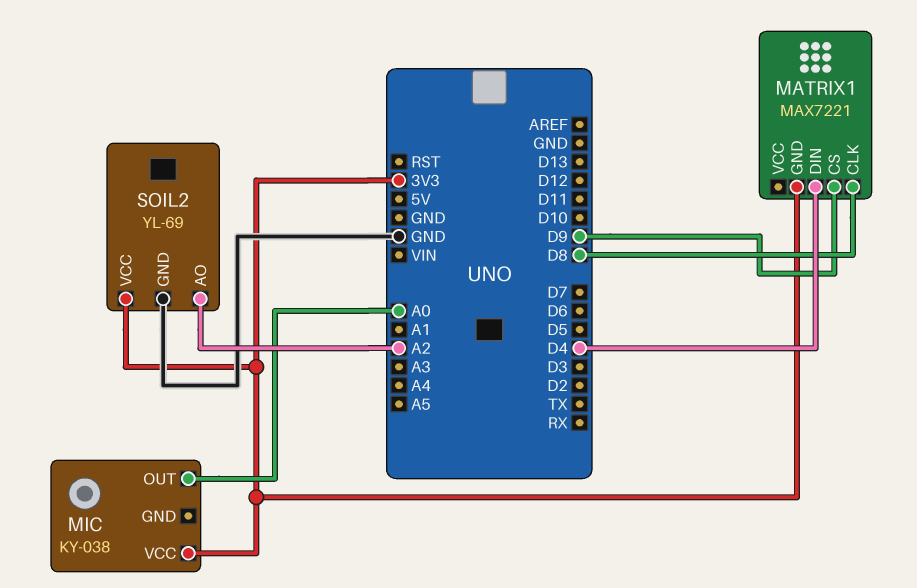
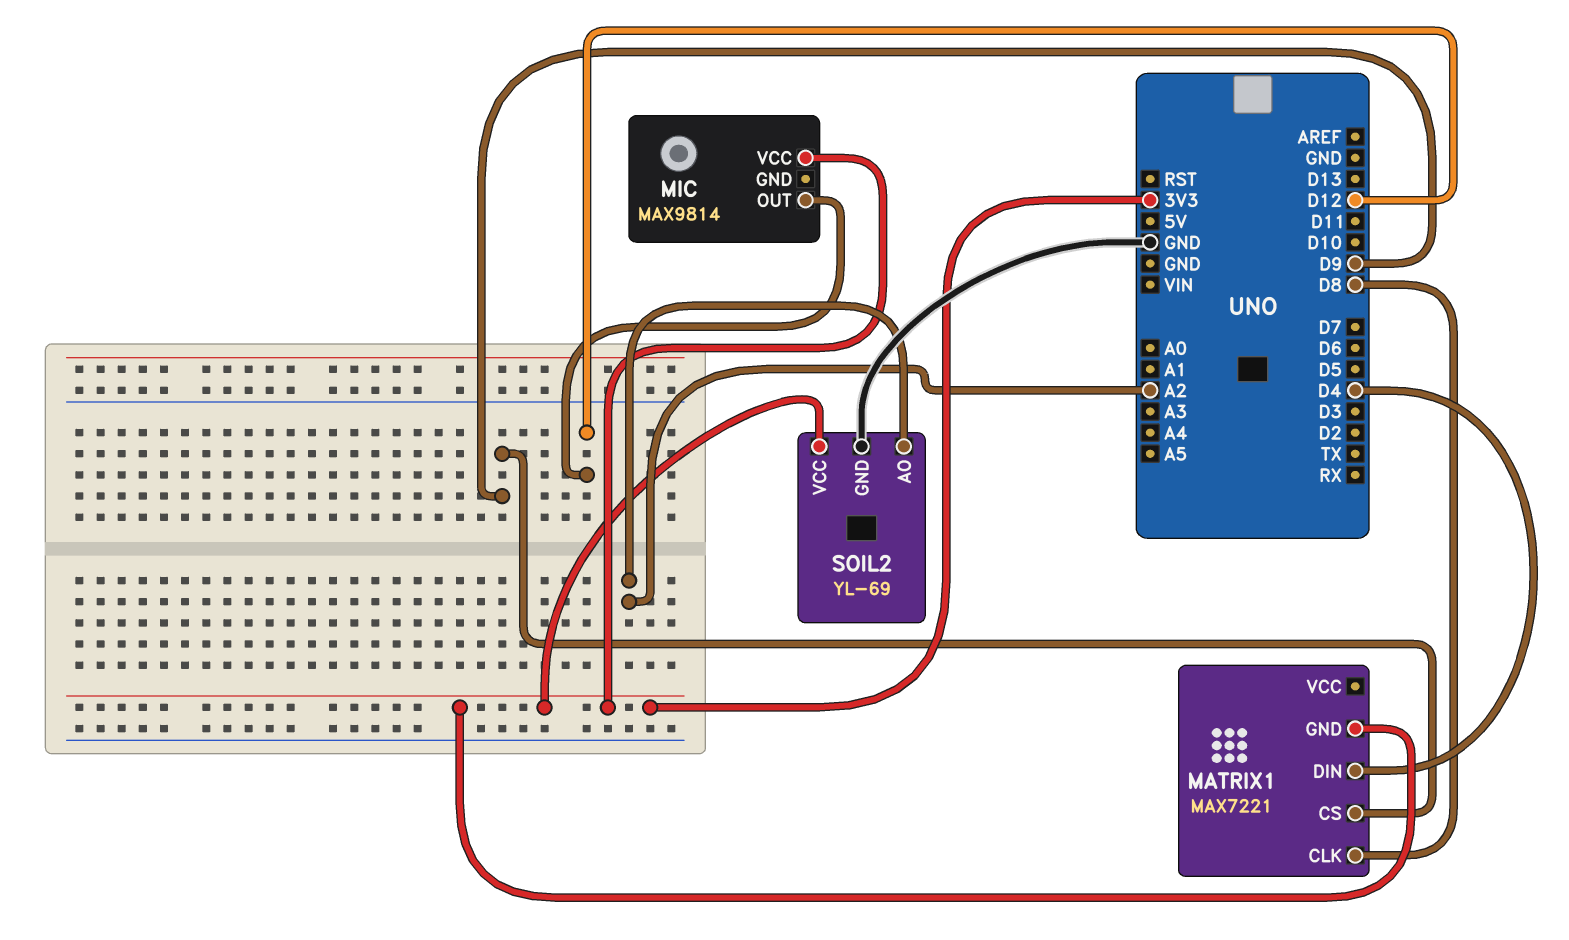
MIC: KY-038 -> MAX9814
MIC pin OUT: A0 -> D12

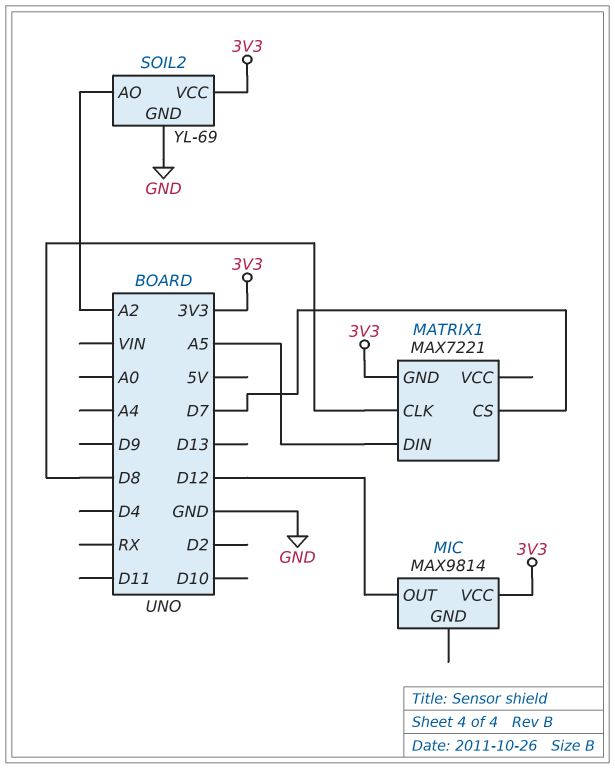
MATRIX1 pin CS: D9 -> D7
MATRIX1 pin DIN: D4 -> A5

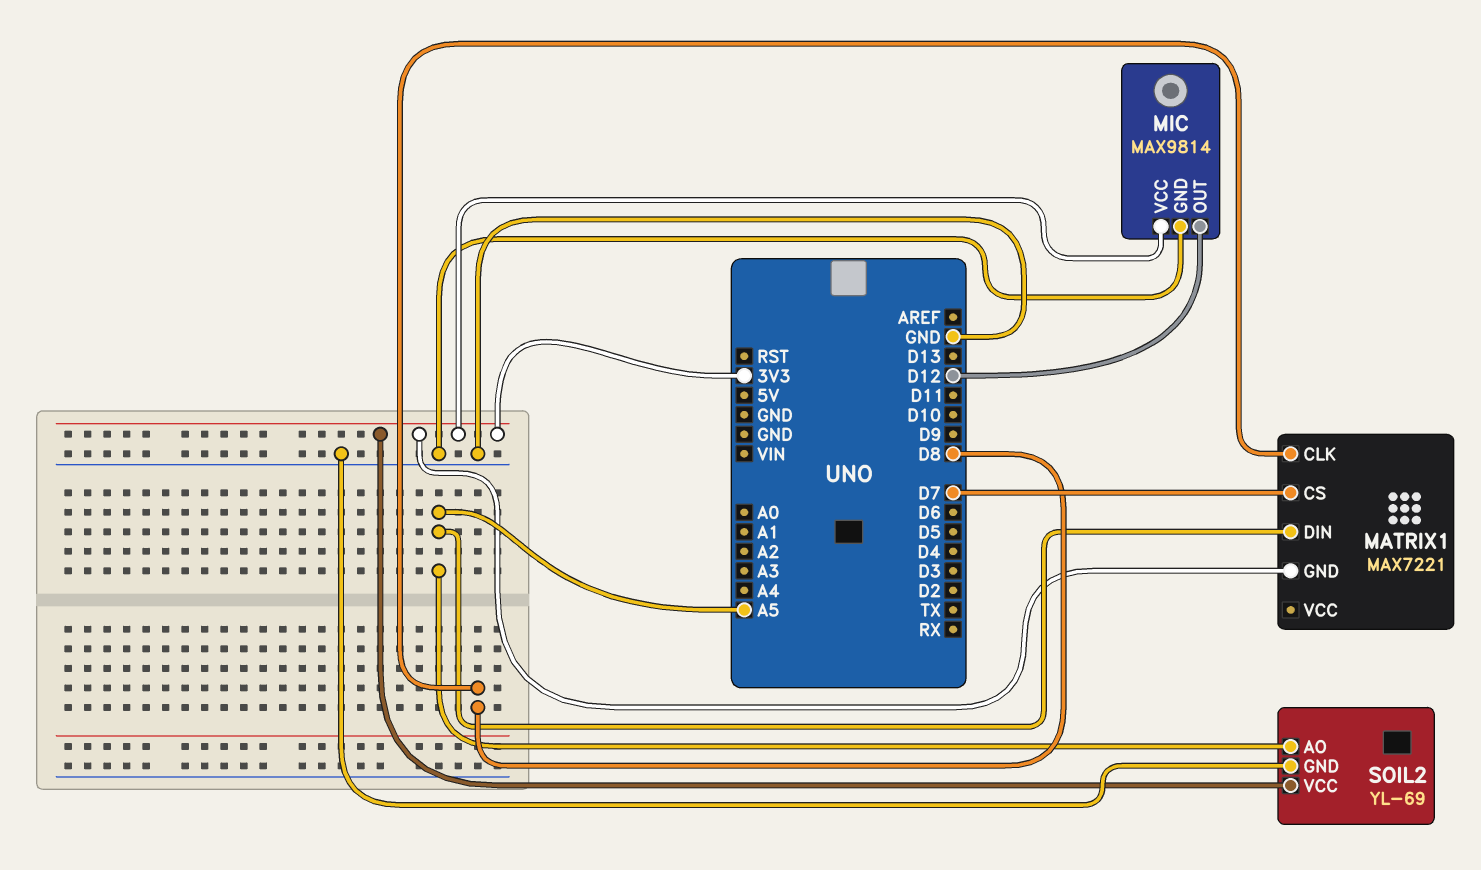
MIC pin GND: none -> GND
SOIL2 pin AO: A2 -> A5

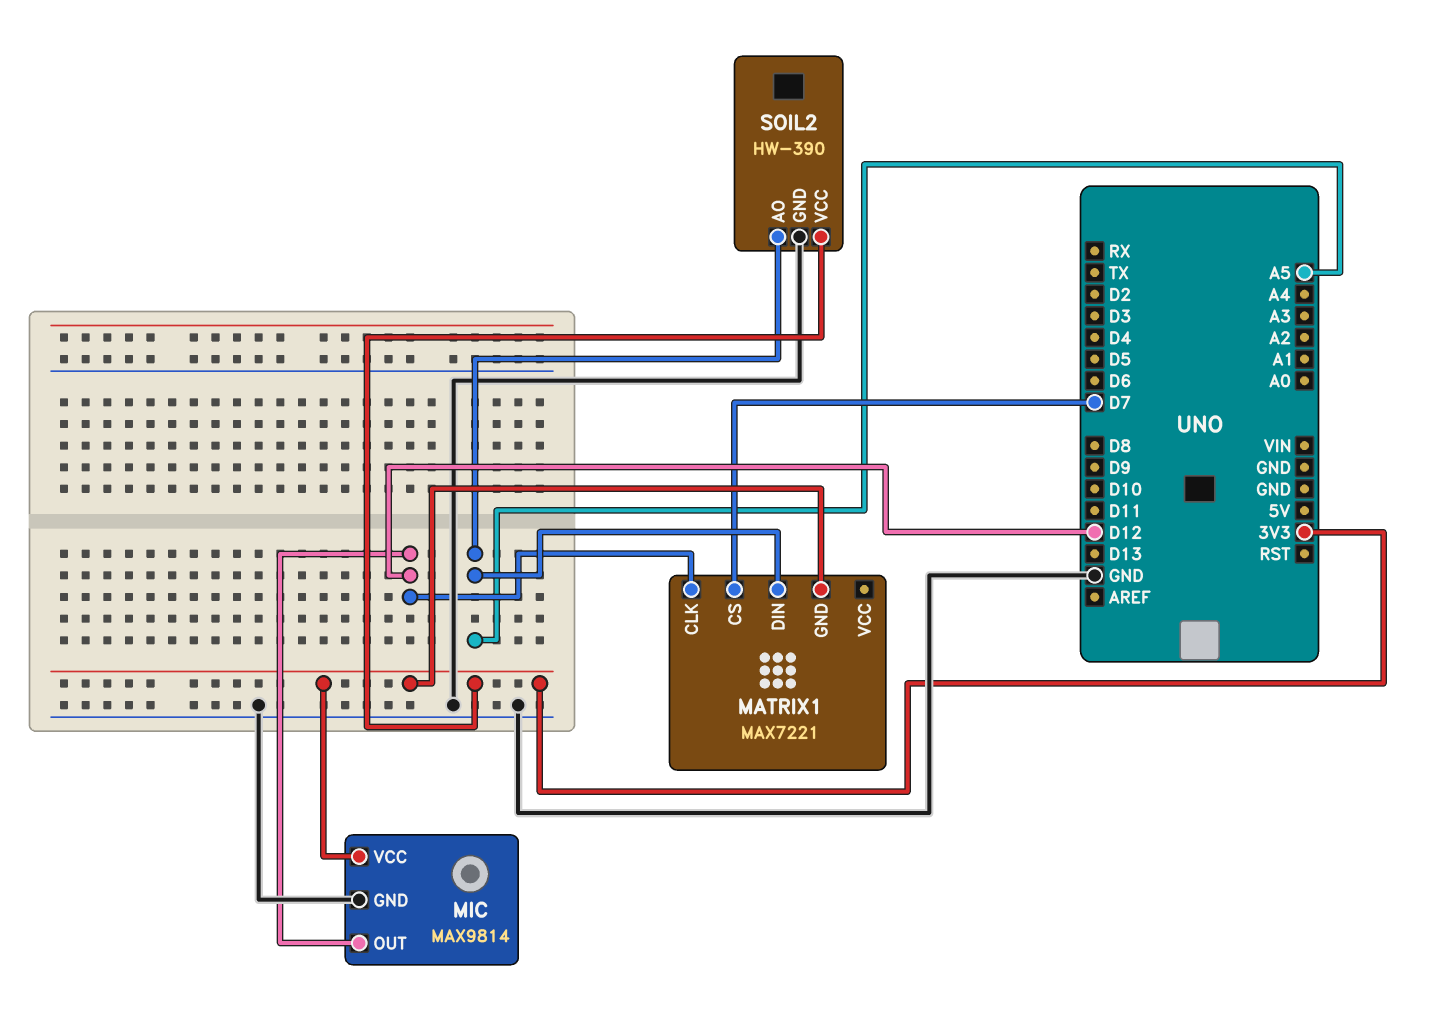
MATRIX1 pin CLK: D8 -> D12
SOIL2: YL-69 -> HW-390

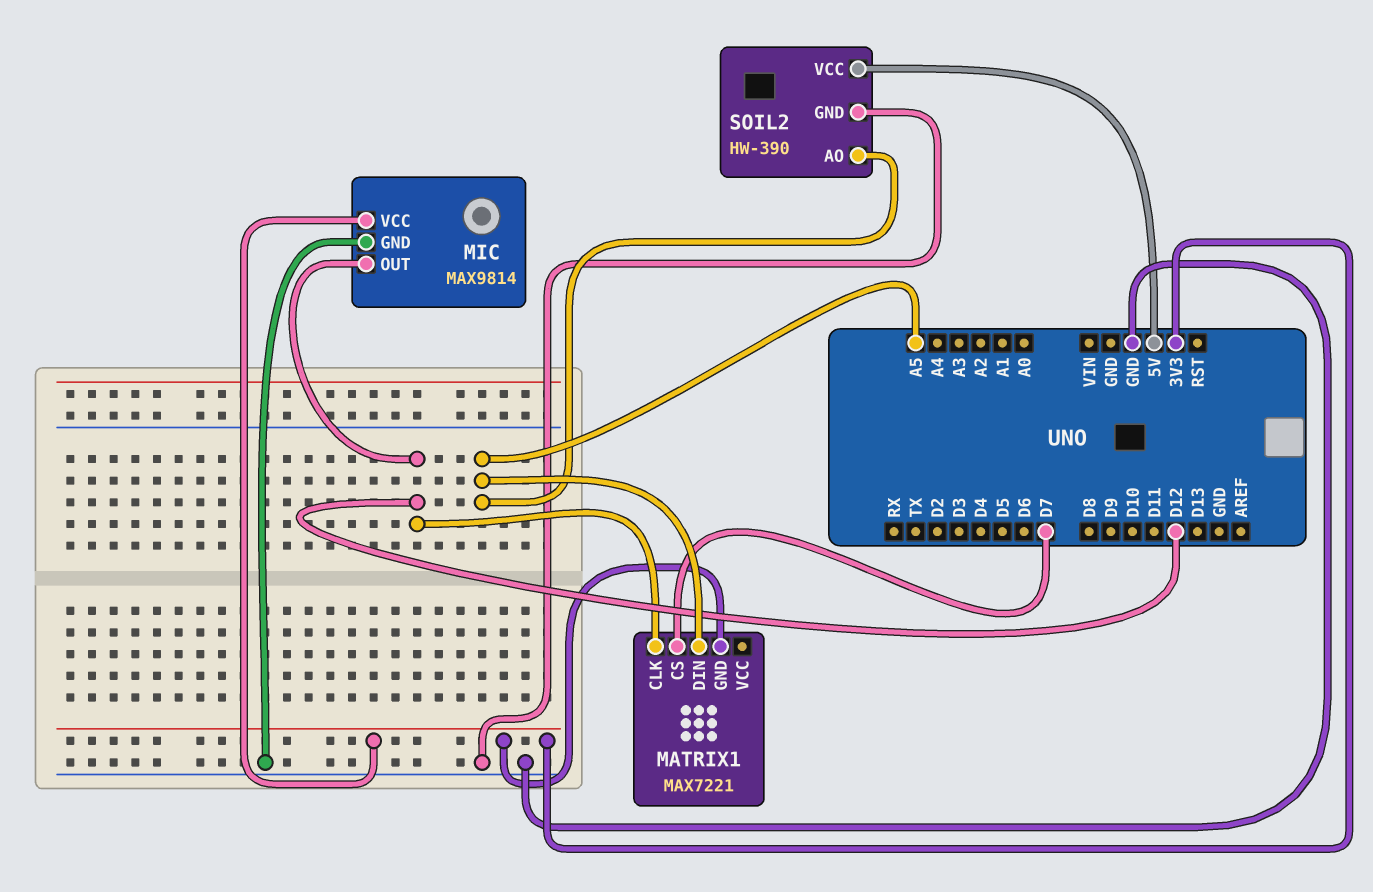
SOIL2 pin VCC: 3V3 -> 5V

